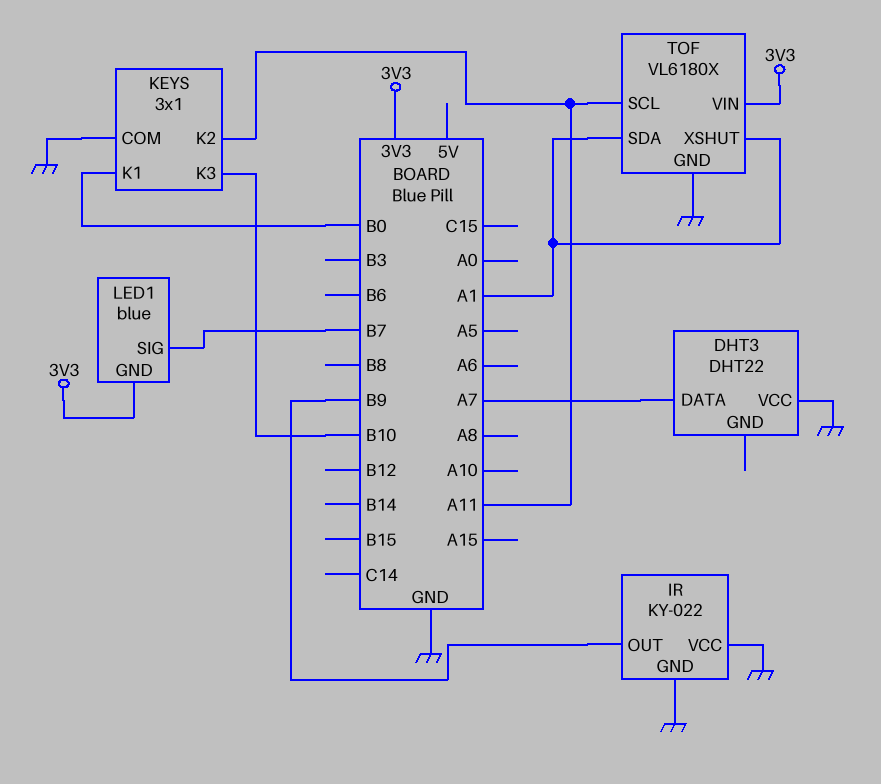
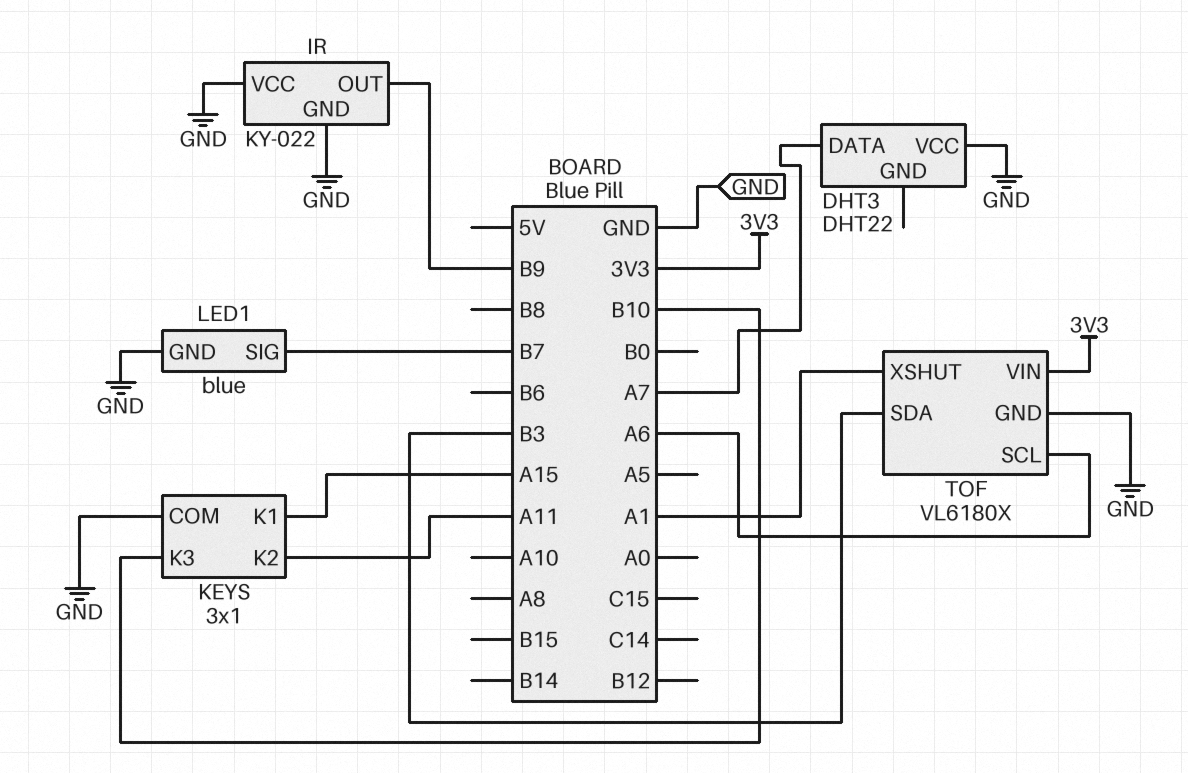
KEYS pin K1: B0 -> A15
LED1 pin GND: 3V3 -> GND
TOF pin SCL: A11 -> A6
TOF pin SDA: A1 -> B3

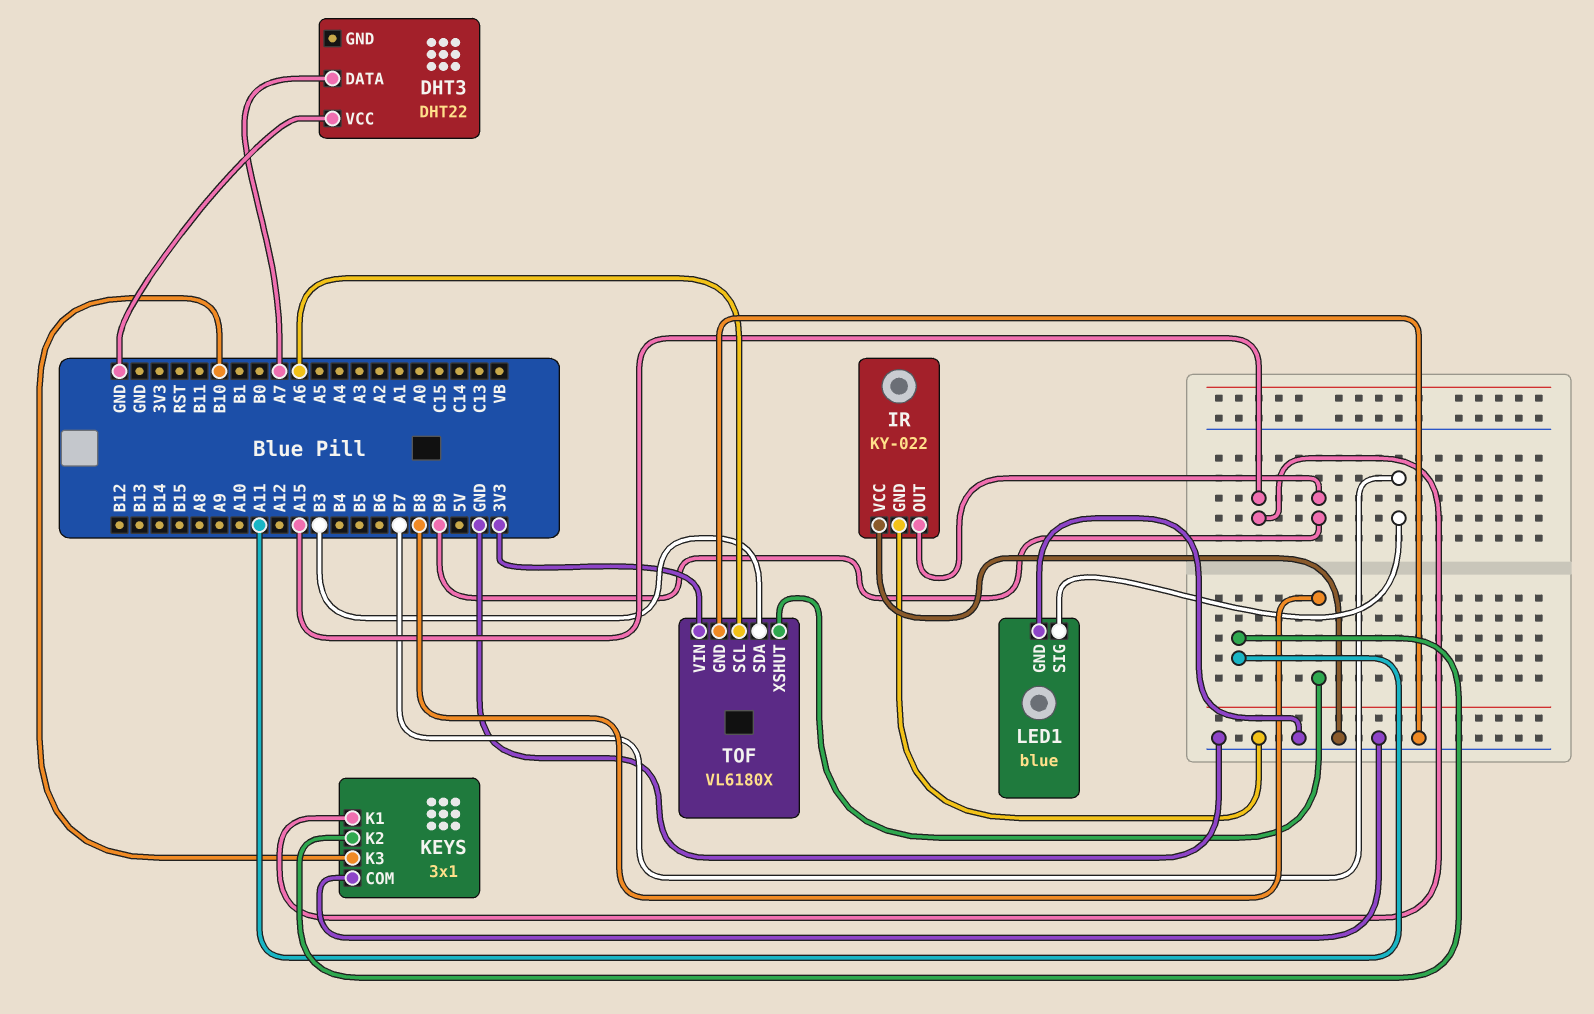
TOF pin XSHUT: A1 -> B8

